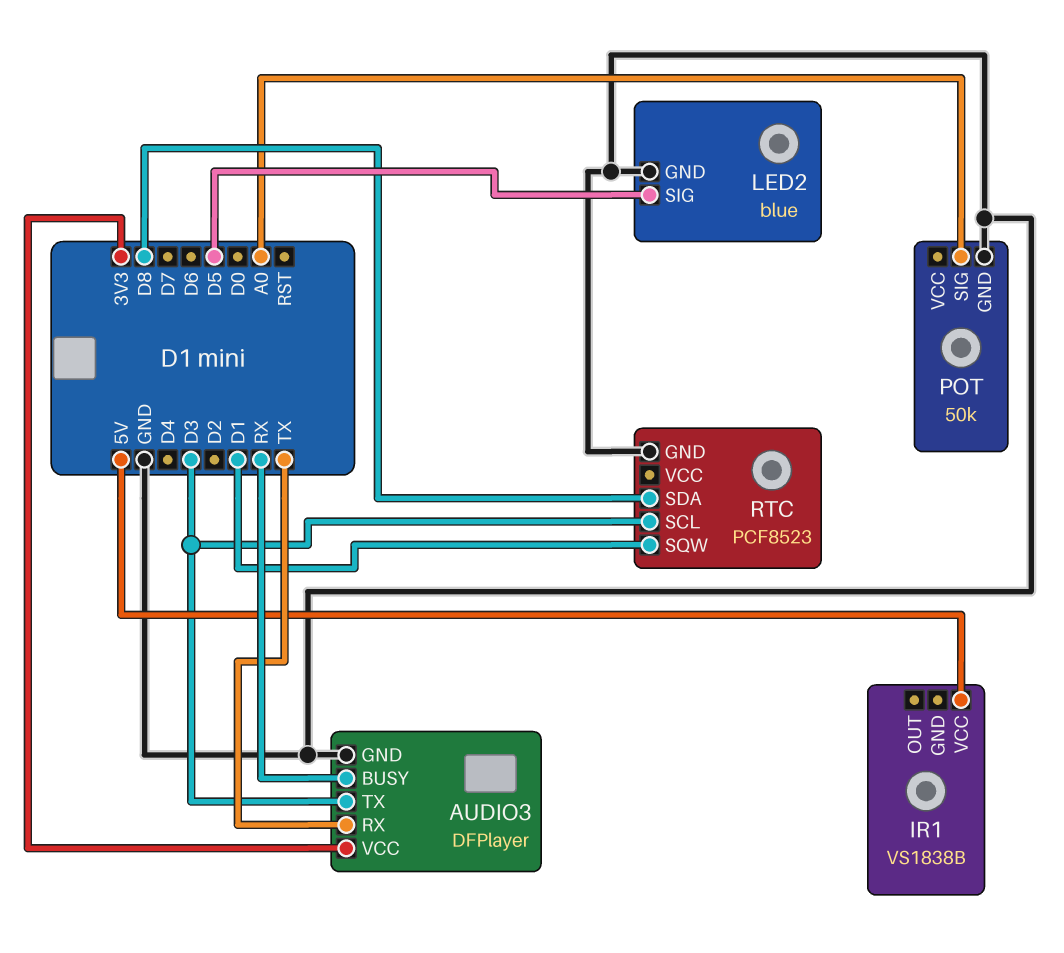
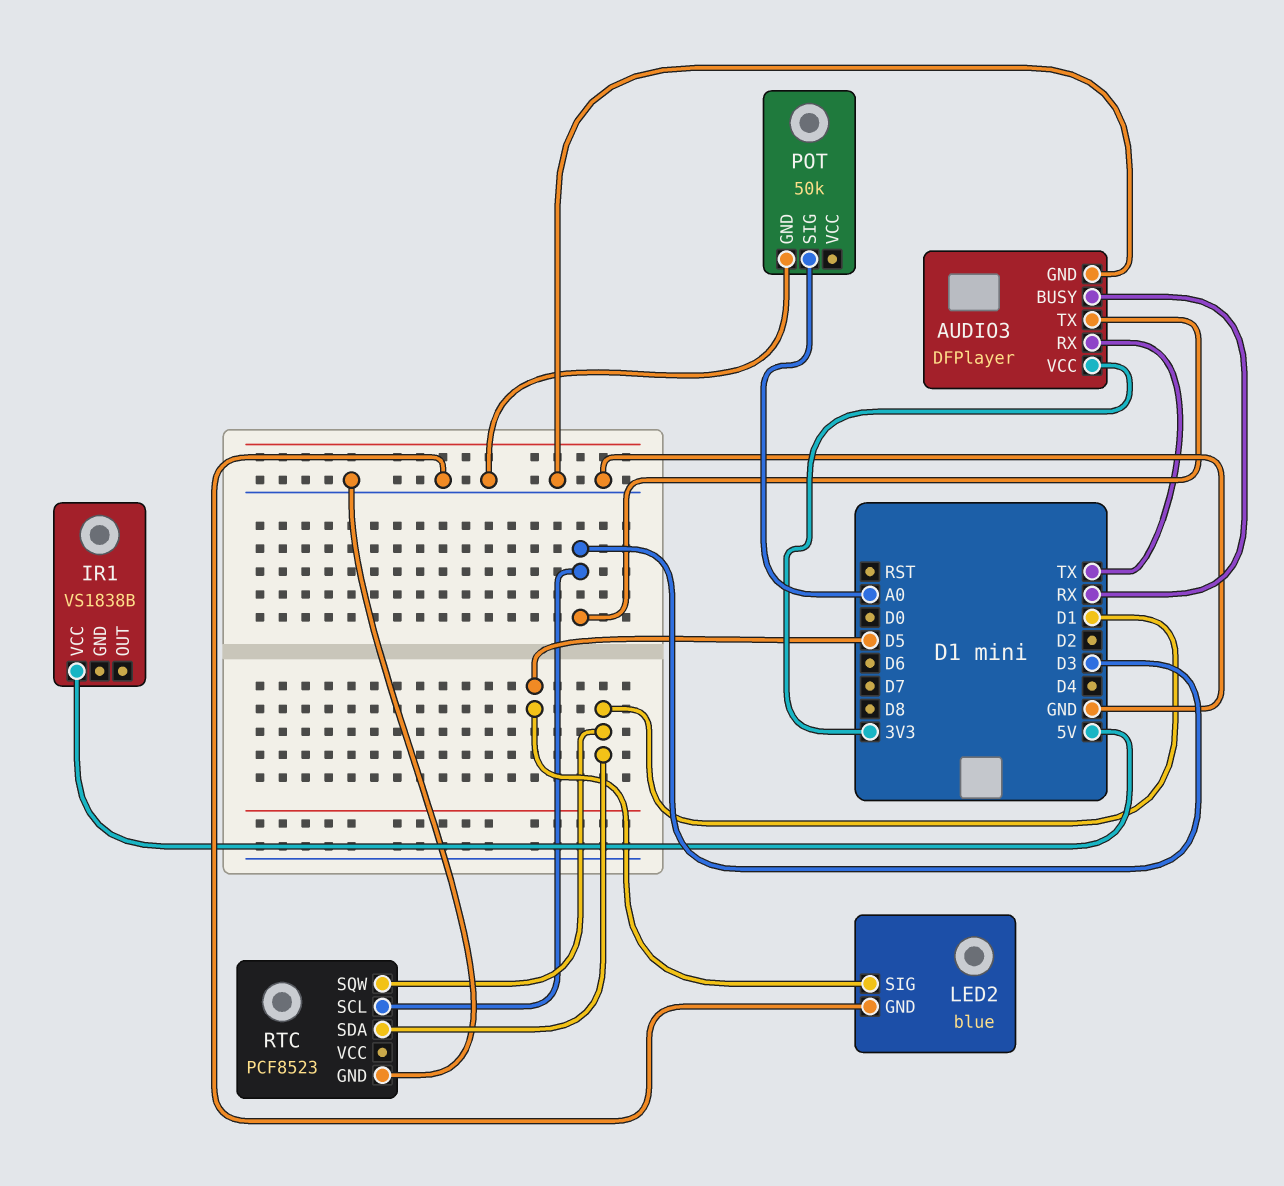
RTC pin SDA: D8 -> D1

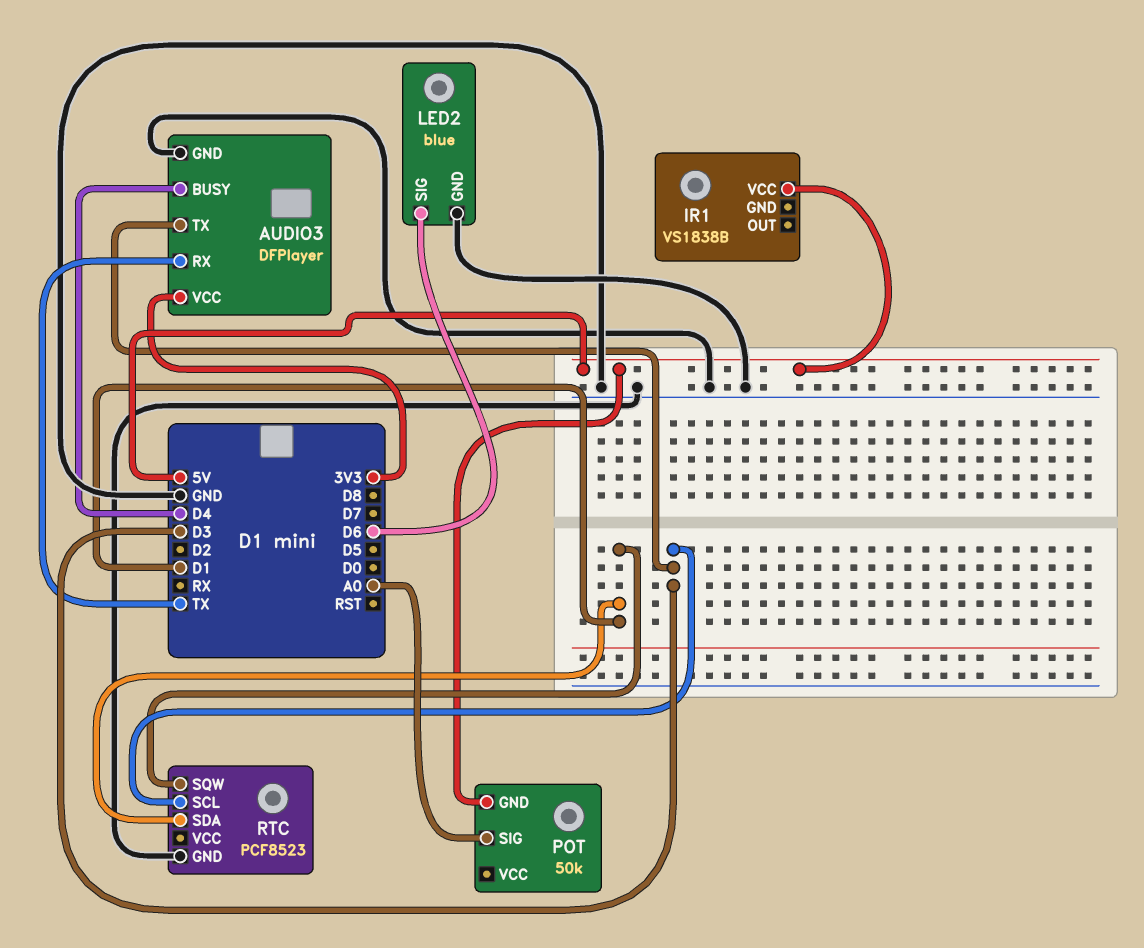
AUDIO3 pin BUSY: RX -> D4
LED2 pin SIG: D5 -> D6
POT pin GND: GND -> 5V

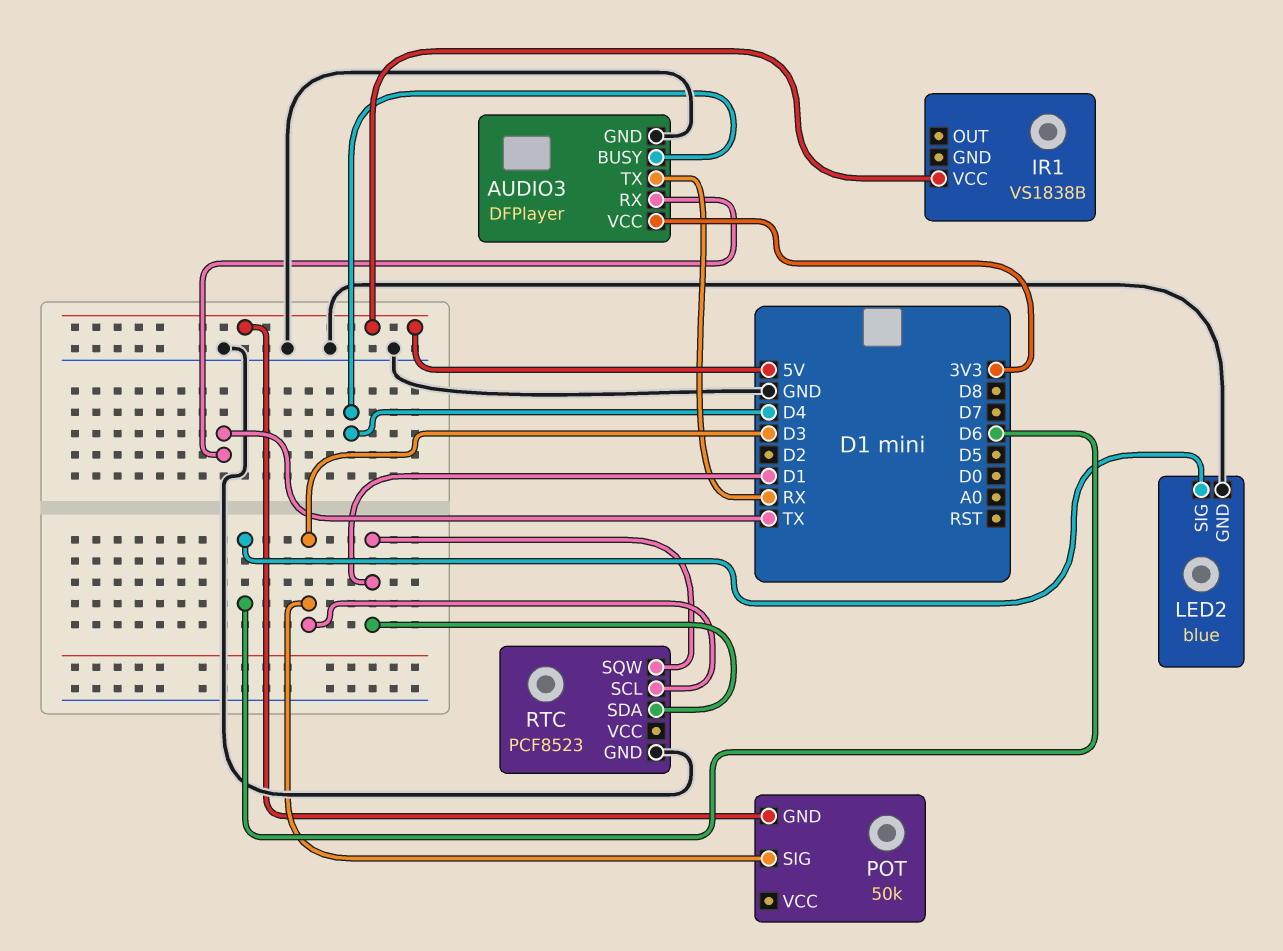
AUDIO3 pin TX: D3 -> RX
POT pin SIG: A0 -> D3

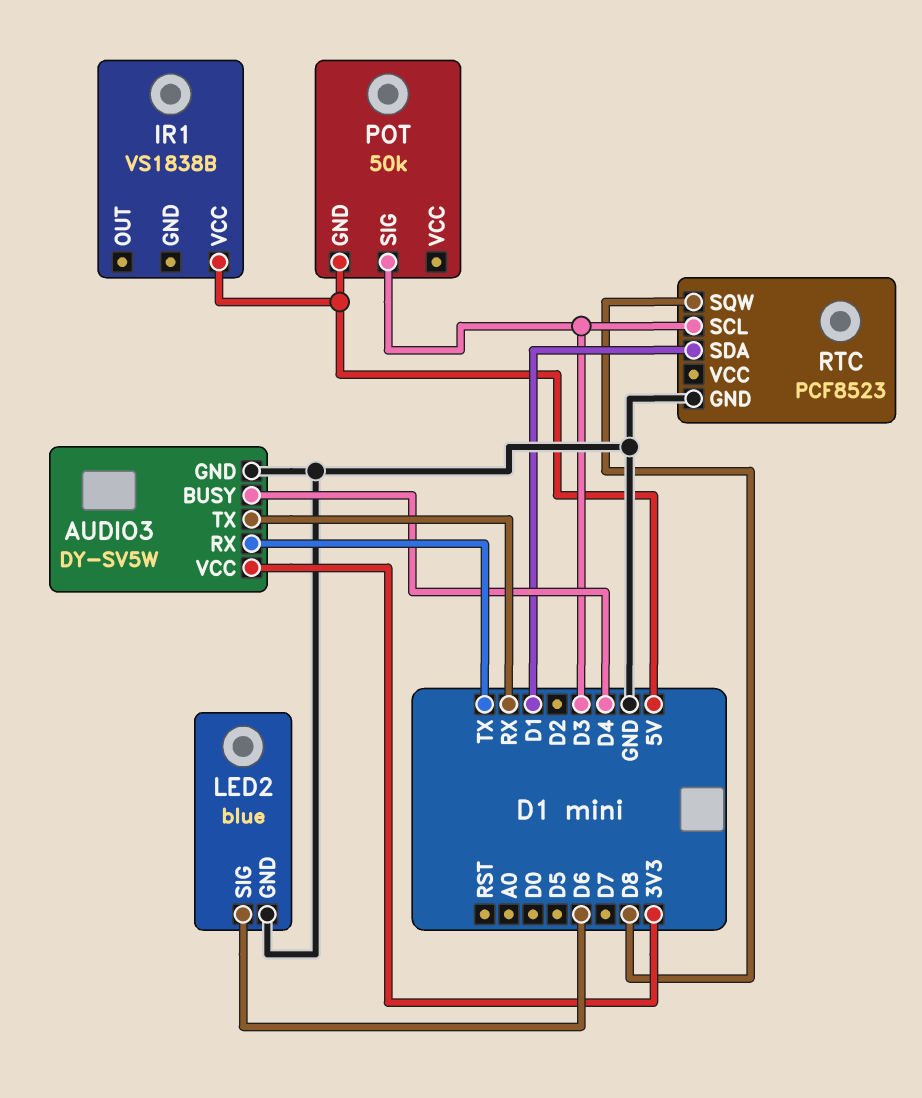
AUDIO3: DFPlayer -> DY-SV5W
RTC pin SQW: D1 -> D8

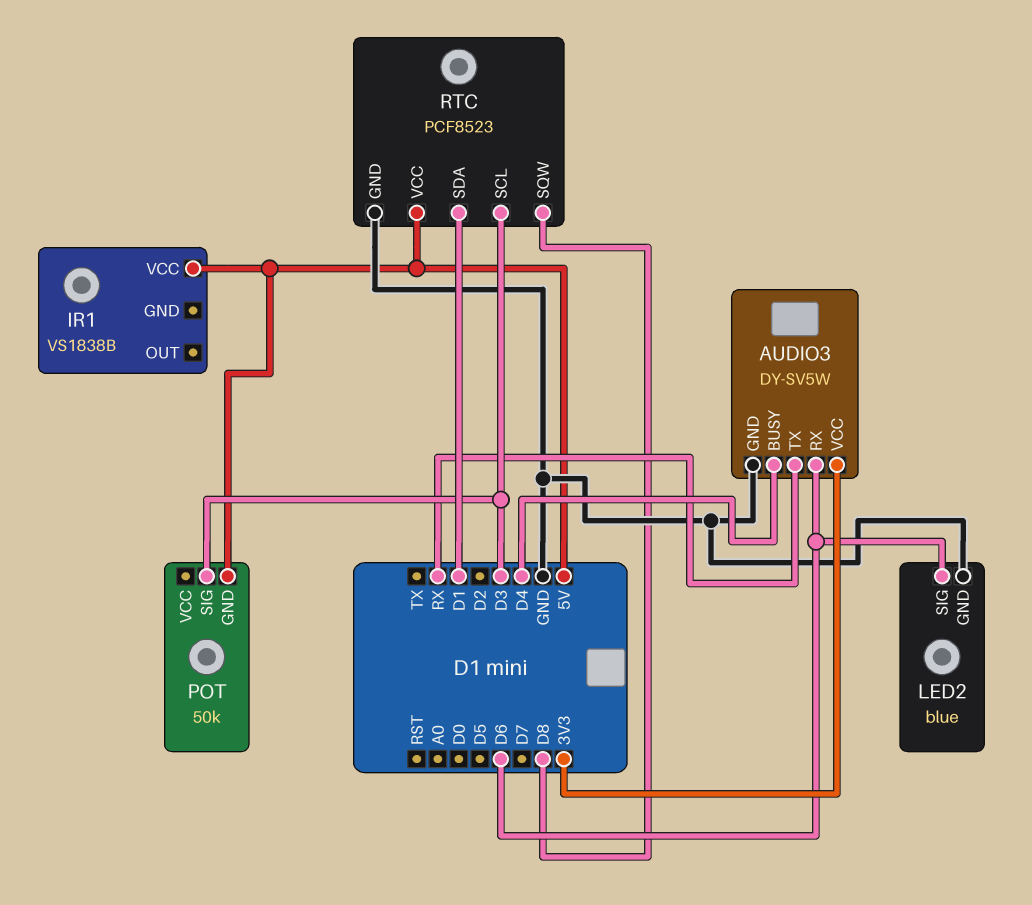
AUDIO3 pin RX: TX -> D6
RTC pin VCC: none -> 5V

